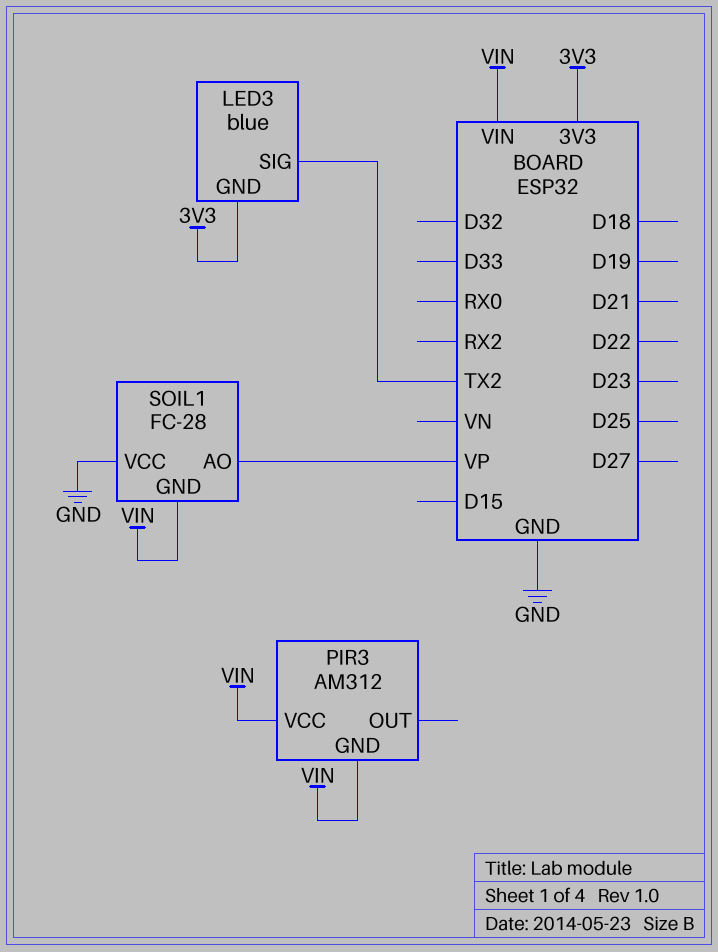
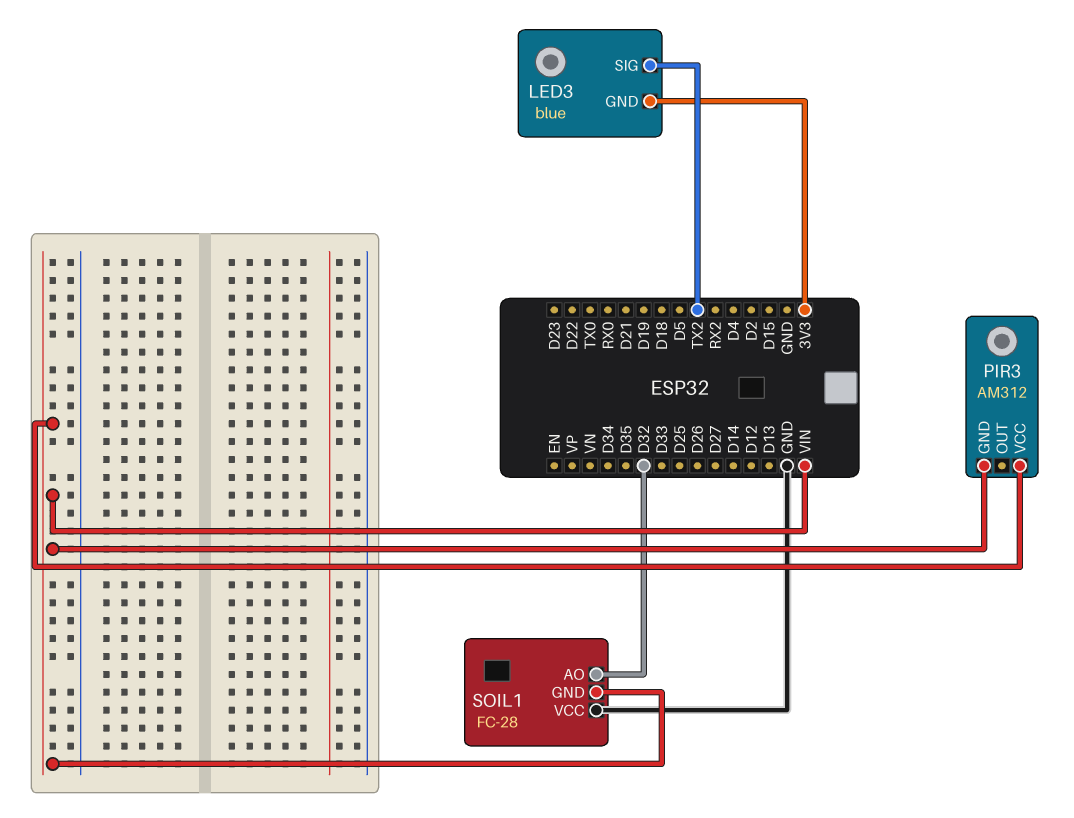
SOIL1 pin AO: VP -> D32

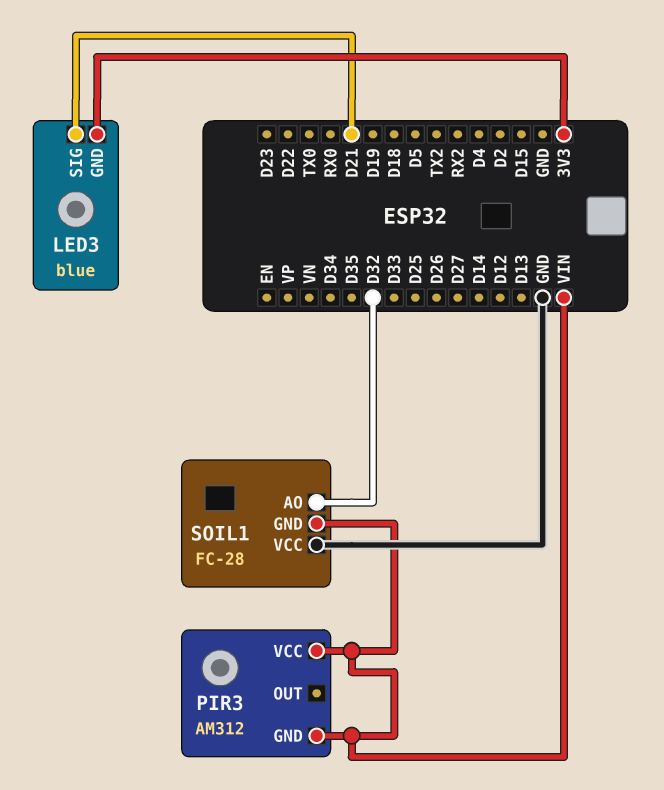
LED3 pin SIG: TX2 -> D21

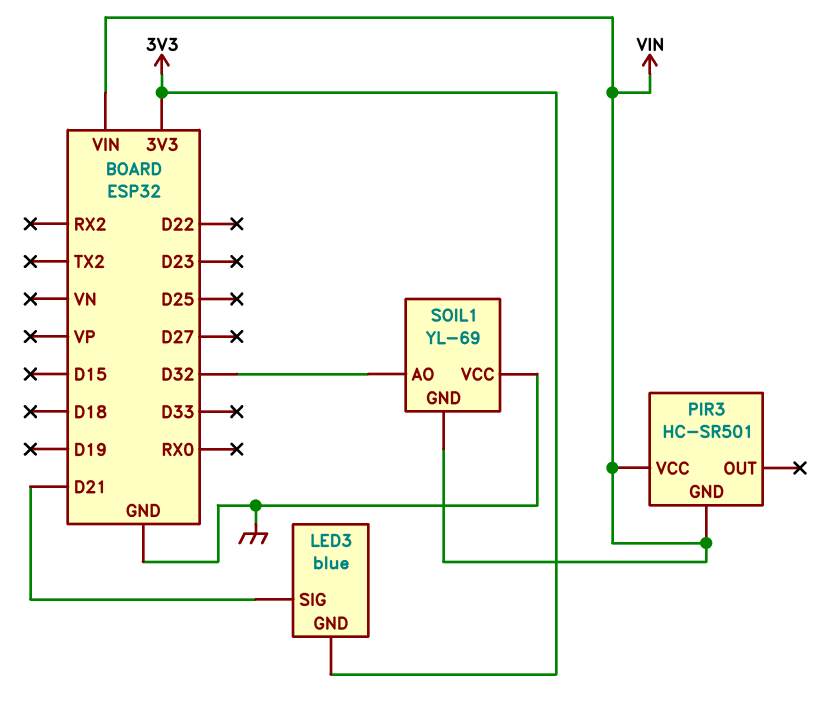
PIR3: AM312 -> HC-SR501
SOIL1: FC-28 -> YL-69

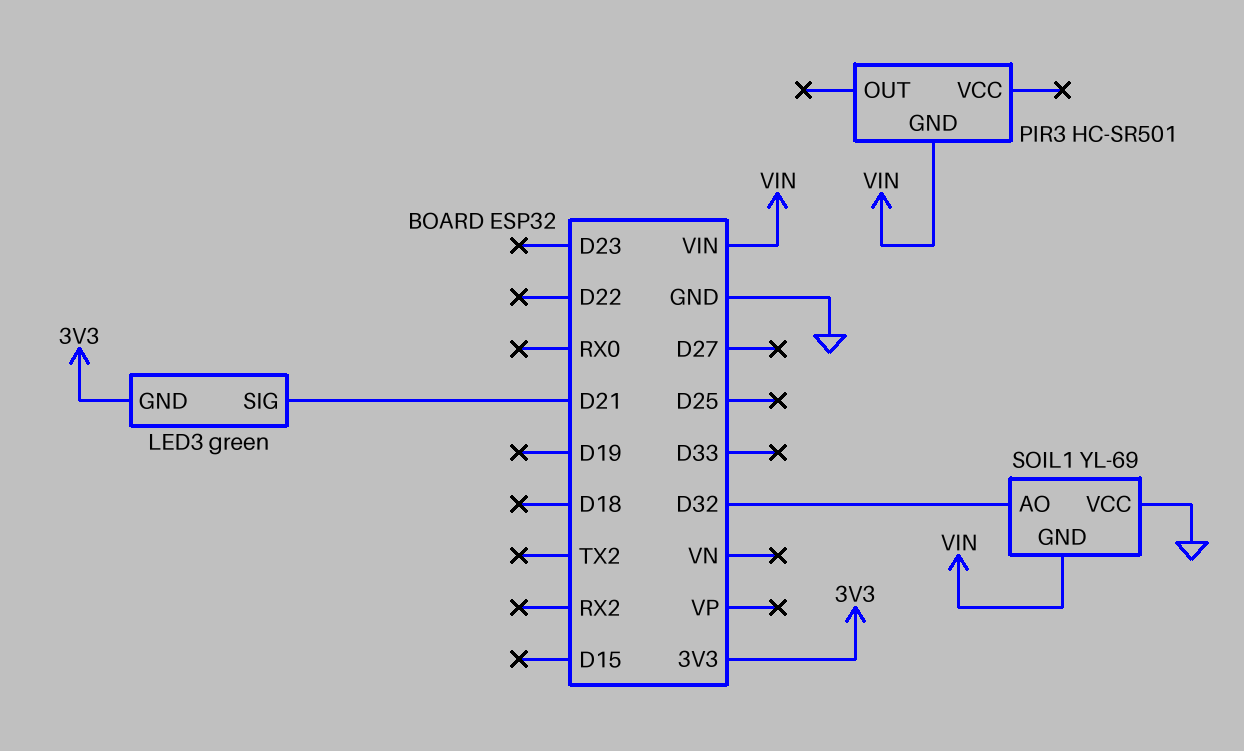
LED3: blue -> green
PIR3 pin VCC: VIN -> none

